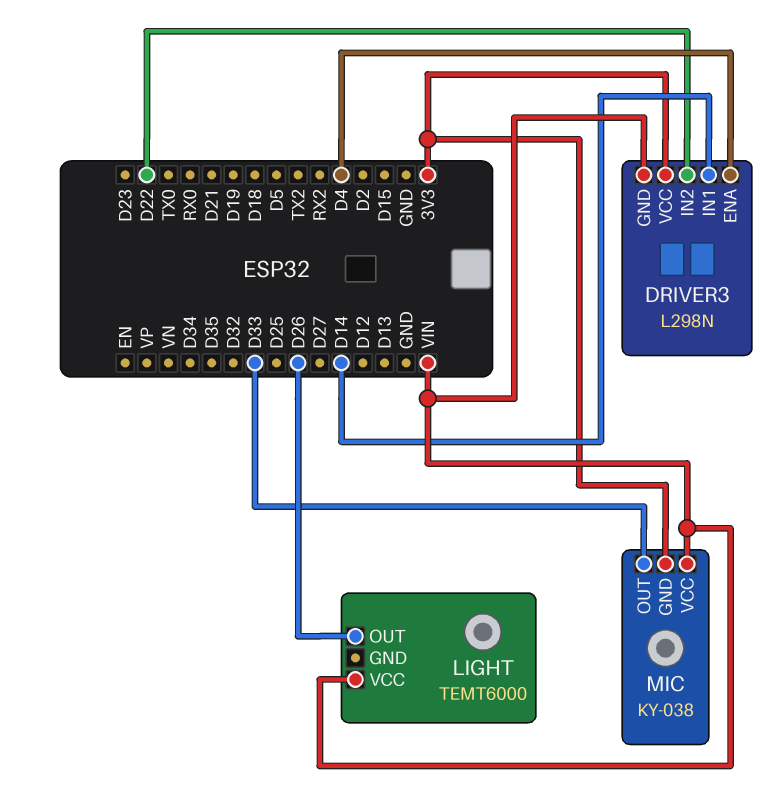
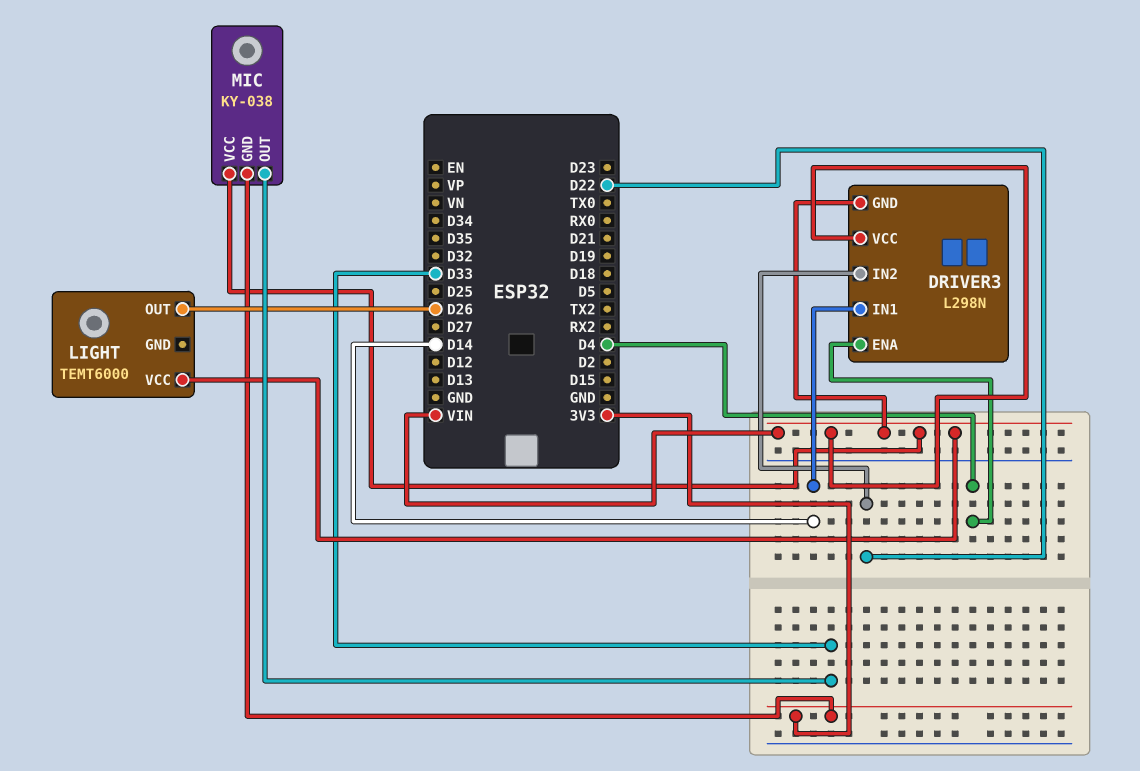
DRIVER3 pin VCC: 3V3 -> VIN

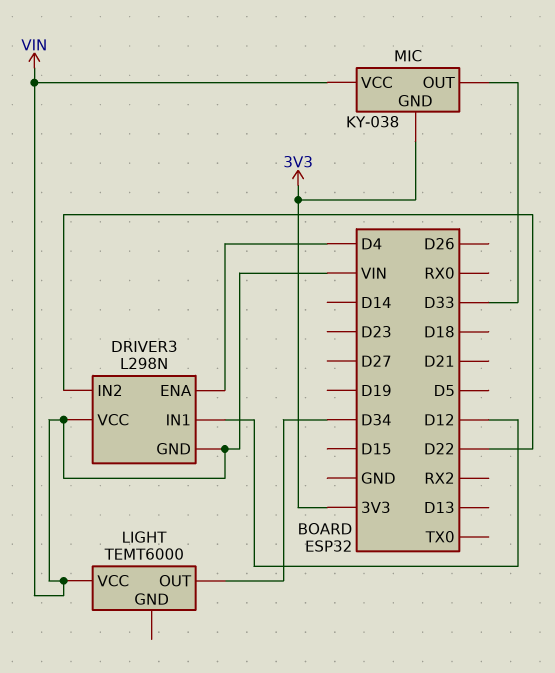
DRIVER3 pin IN1: D14 -> D12
LIGHT pin OUT: D26 -> D34

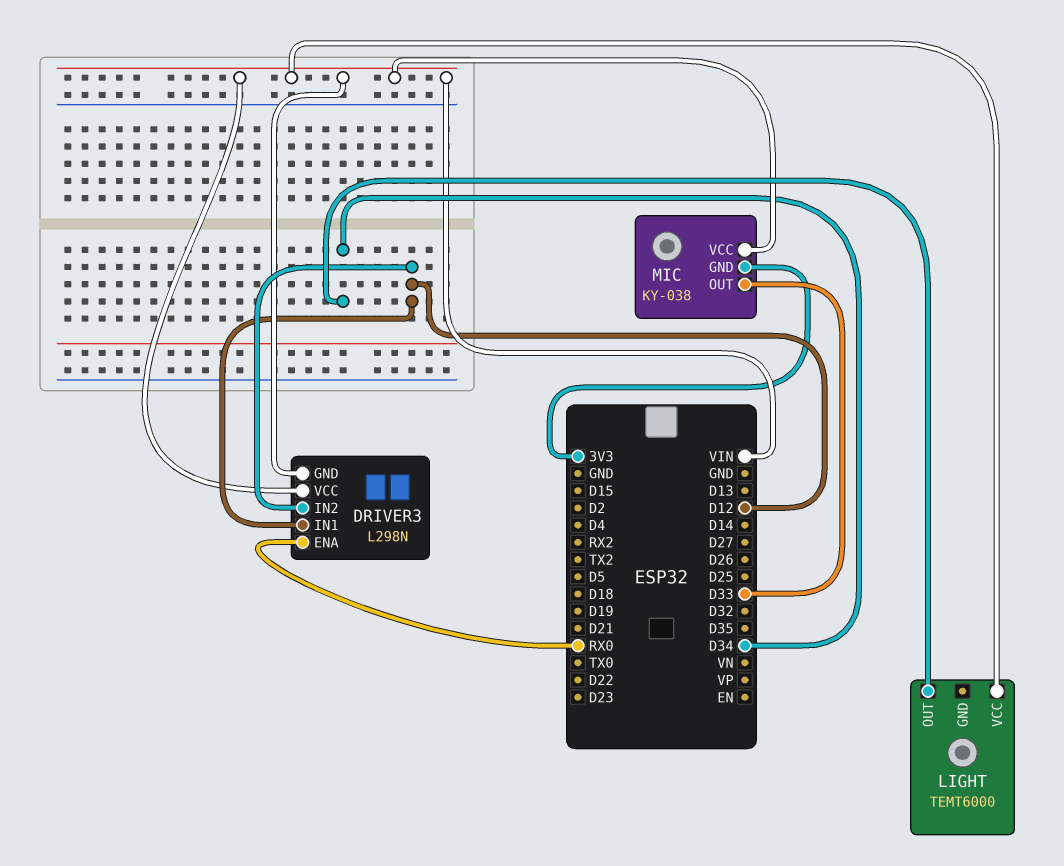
DRIVER3 pin ENA: D4 -> RX0
DRIVER3 pin IN2: D22 -> D12

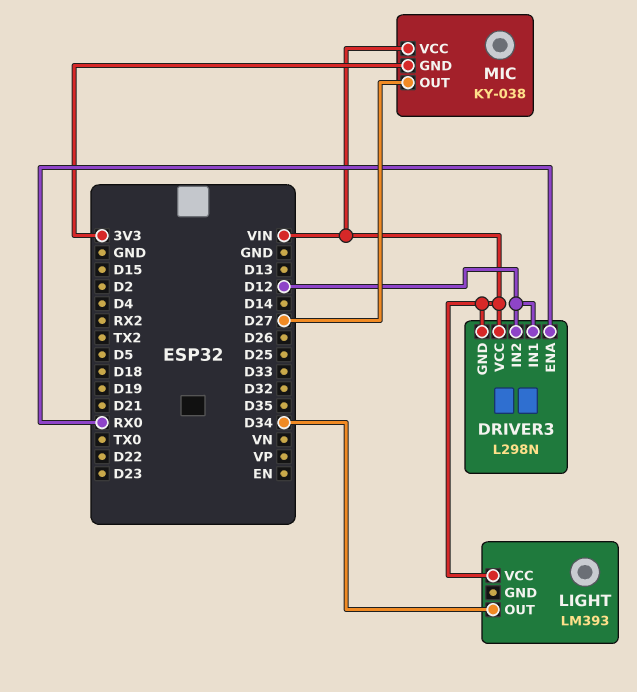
LIGHT: TEMT6000 -> LM393
MIC pin OUT: D33 -> D27

